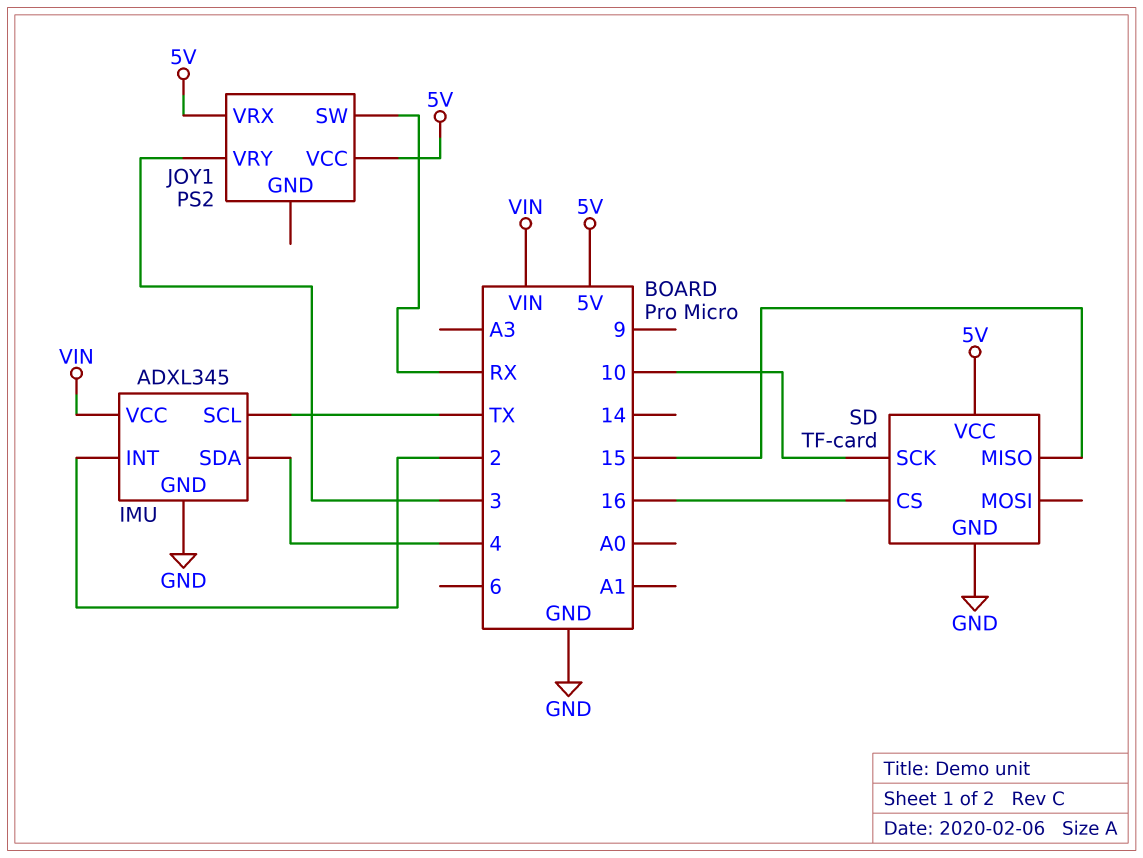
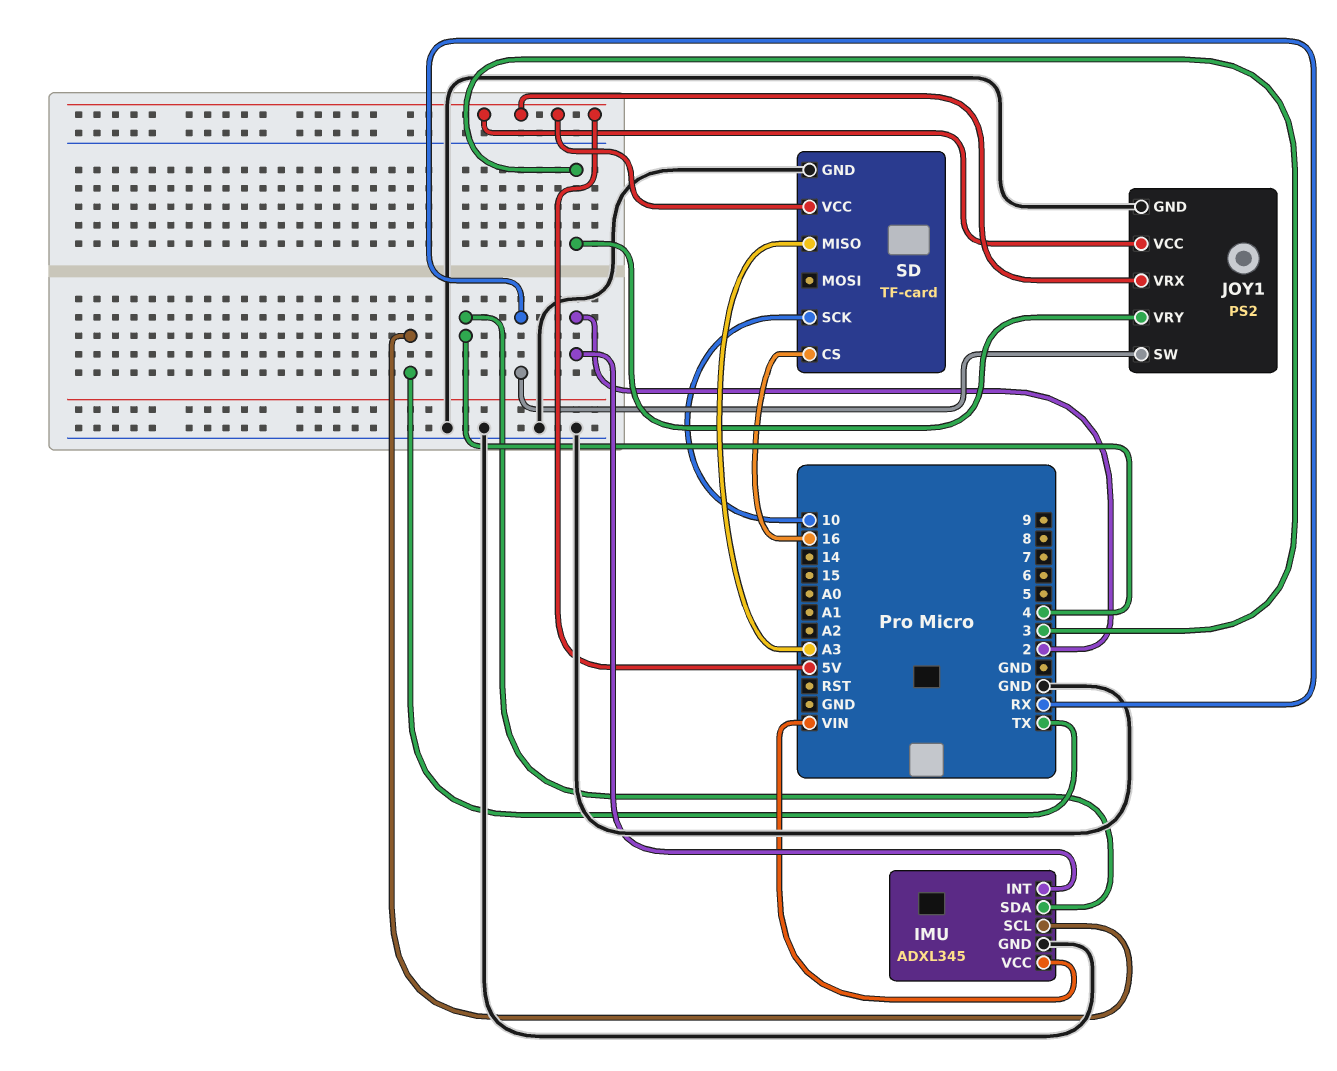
JOY1 pin GND: none -> GND
SD pin MISO: 15 -> A3

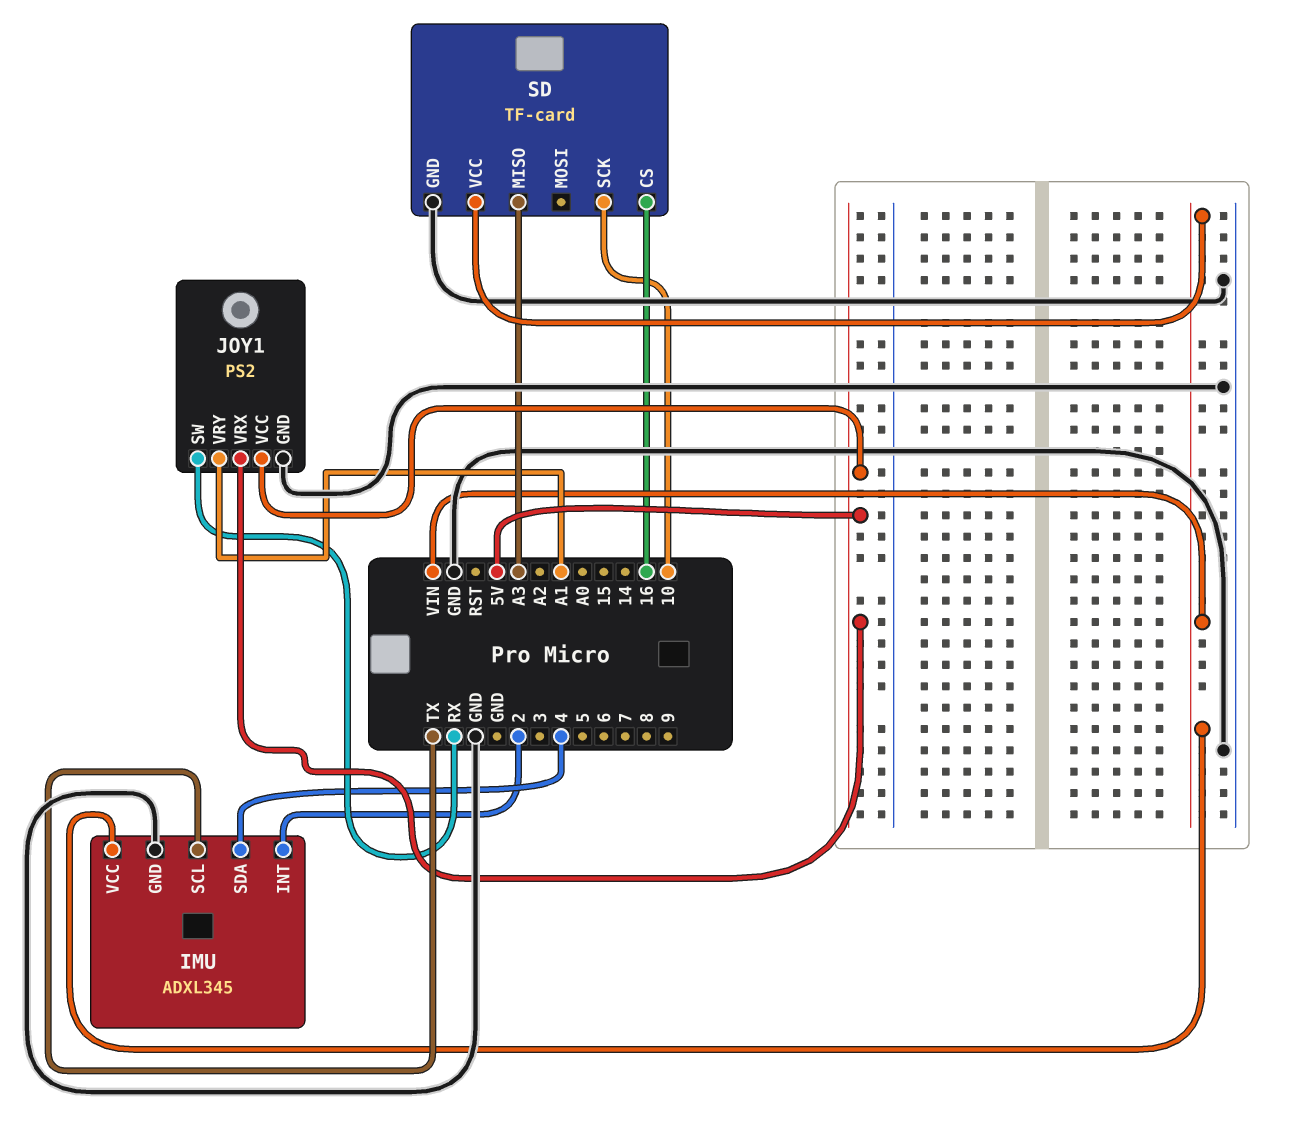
JOY1 pin VRY: 3 -> A1
SD pin VCC: 5V -> VIN

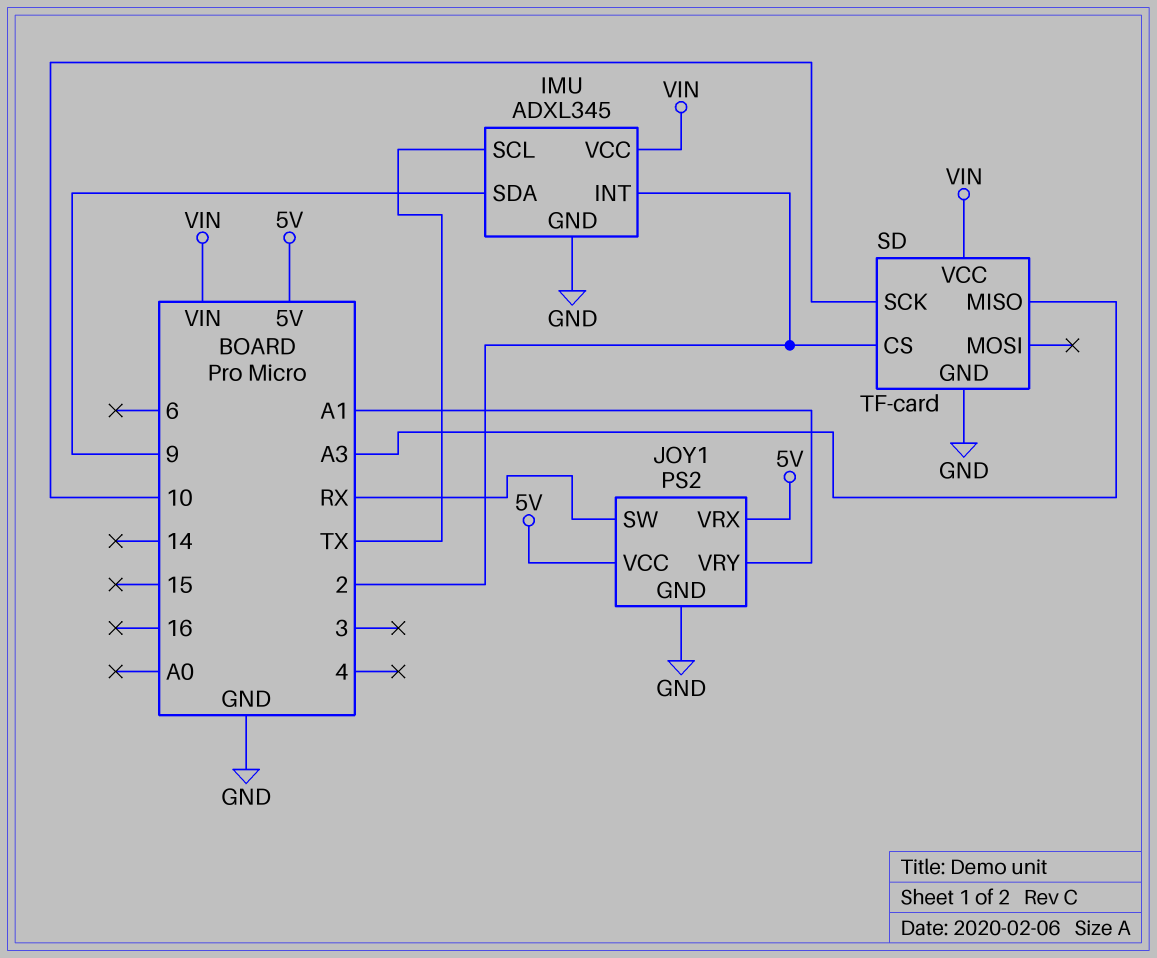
IMU pin SDA: 4 -> 9
SD pin CS: 16 -> 2

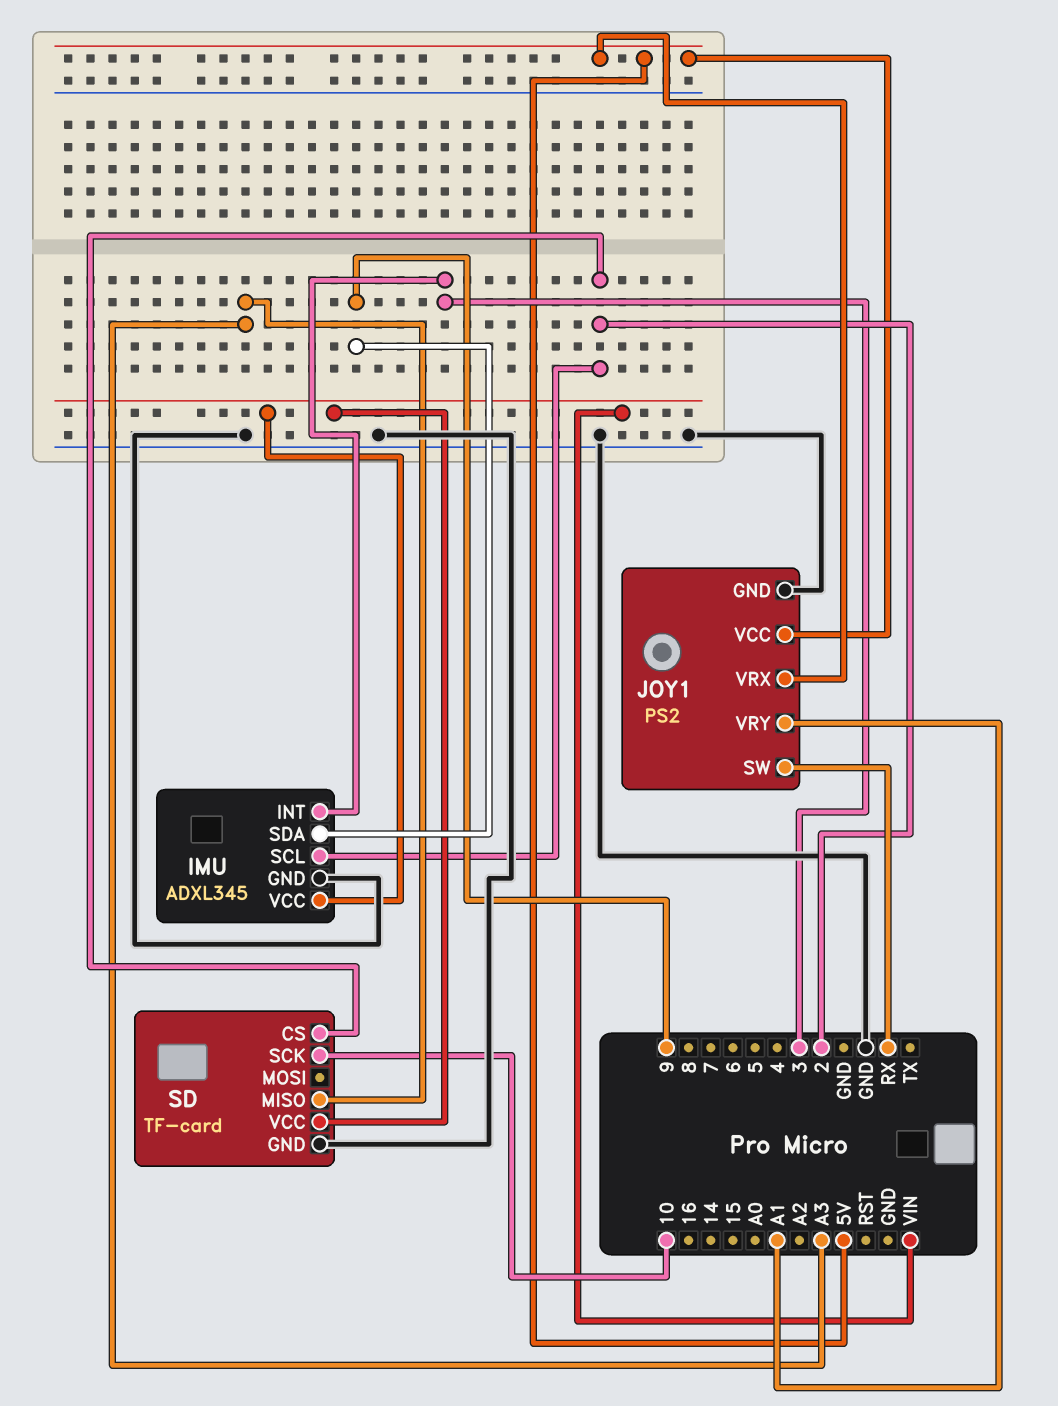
IMU pin INT: 2 -> 3
IMU pin SCL: TX -> 2

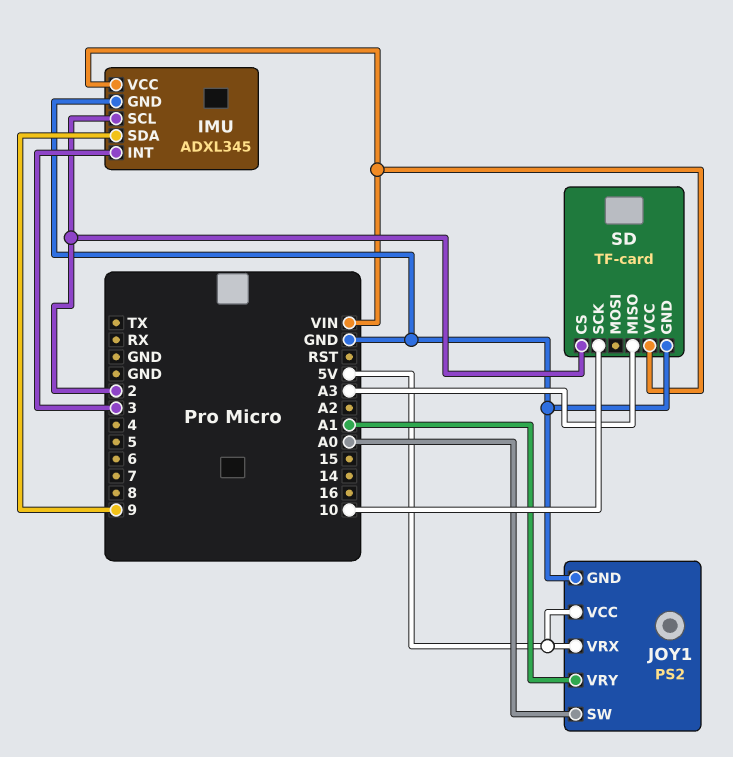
JOY1 pin SW: RX -> A0

